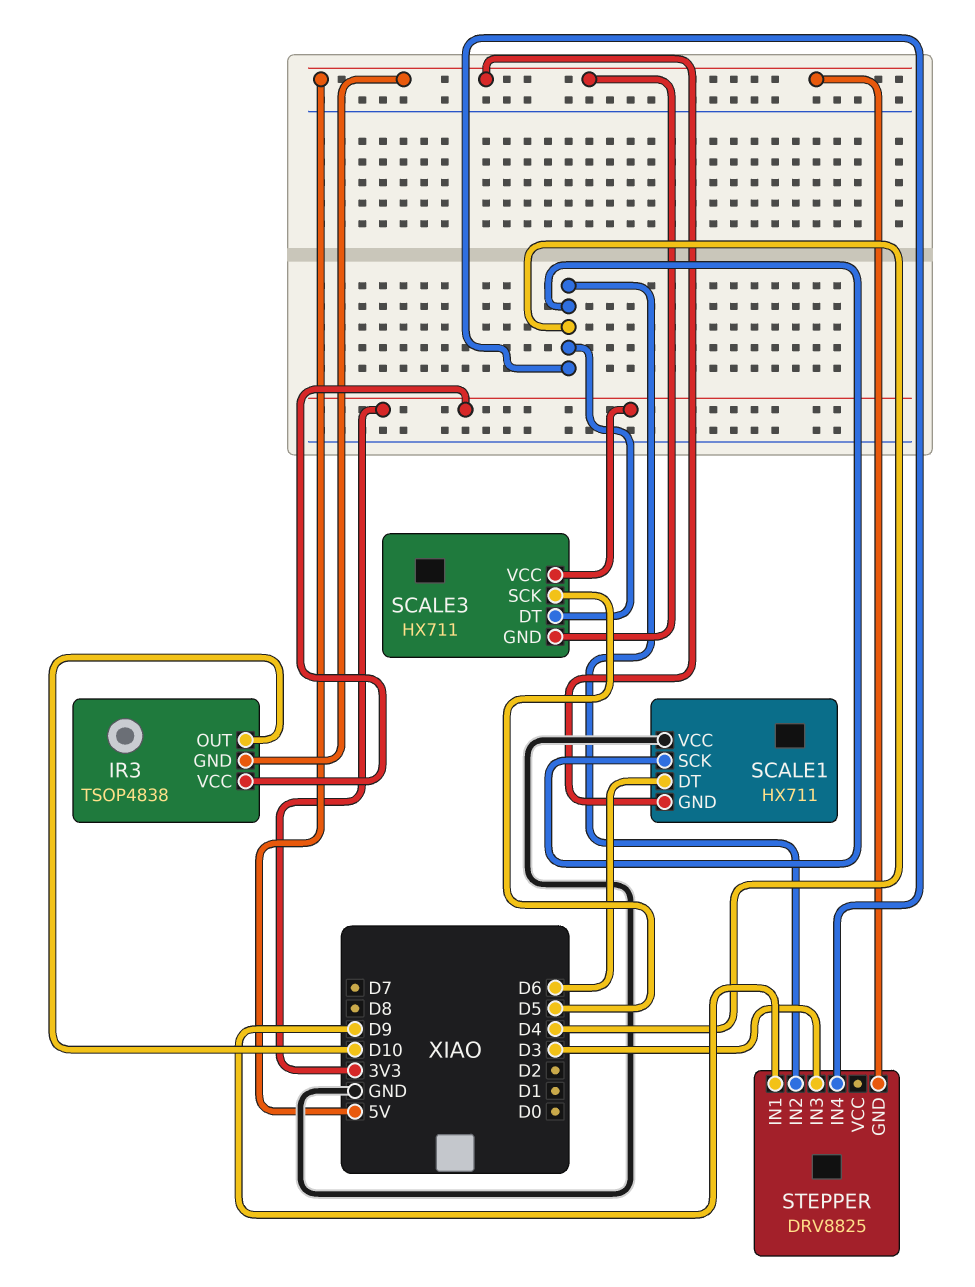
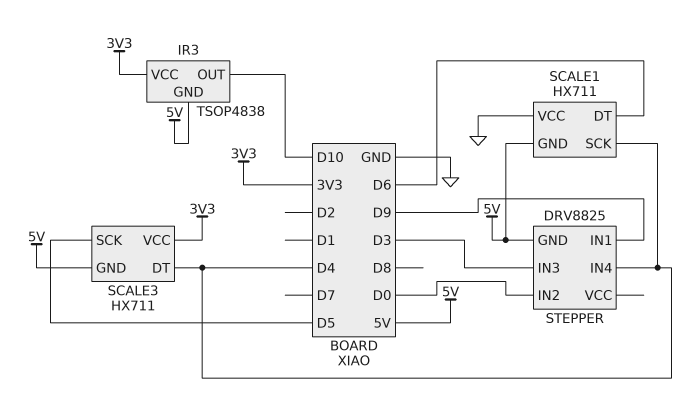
STEPPER pin IN2: D4 -> D0

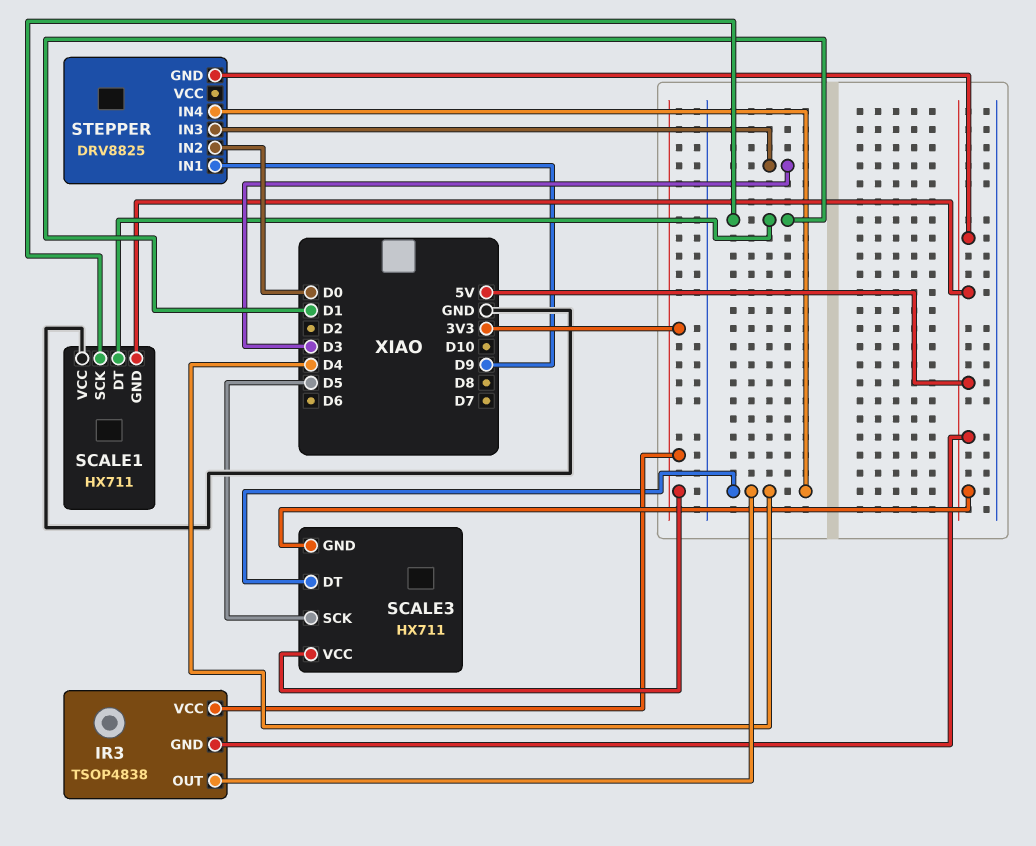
IR3 pin OUT: D10 -> D4
SCALE1 pin DT: D6 -> D1
SCALE1 pin SCK: D4 -> D1

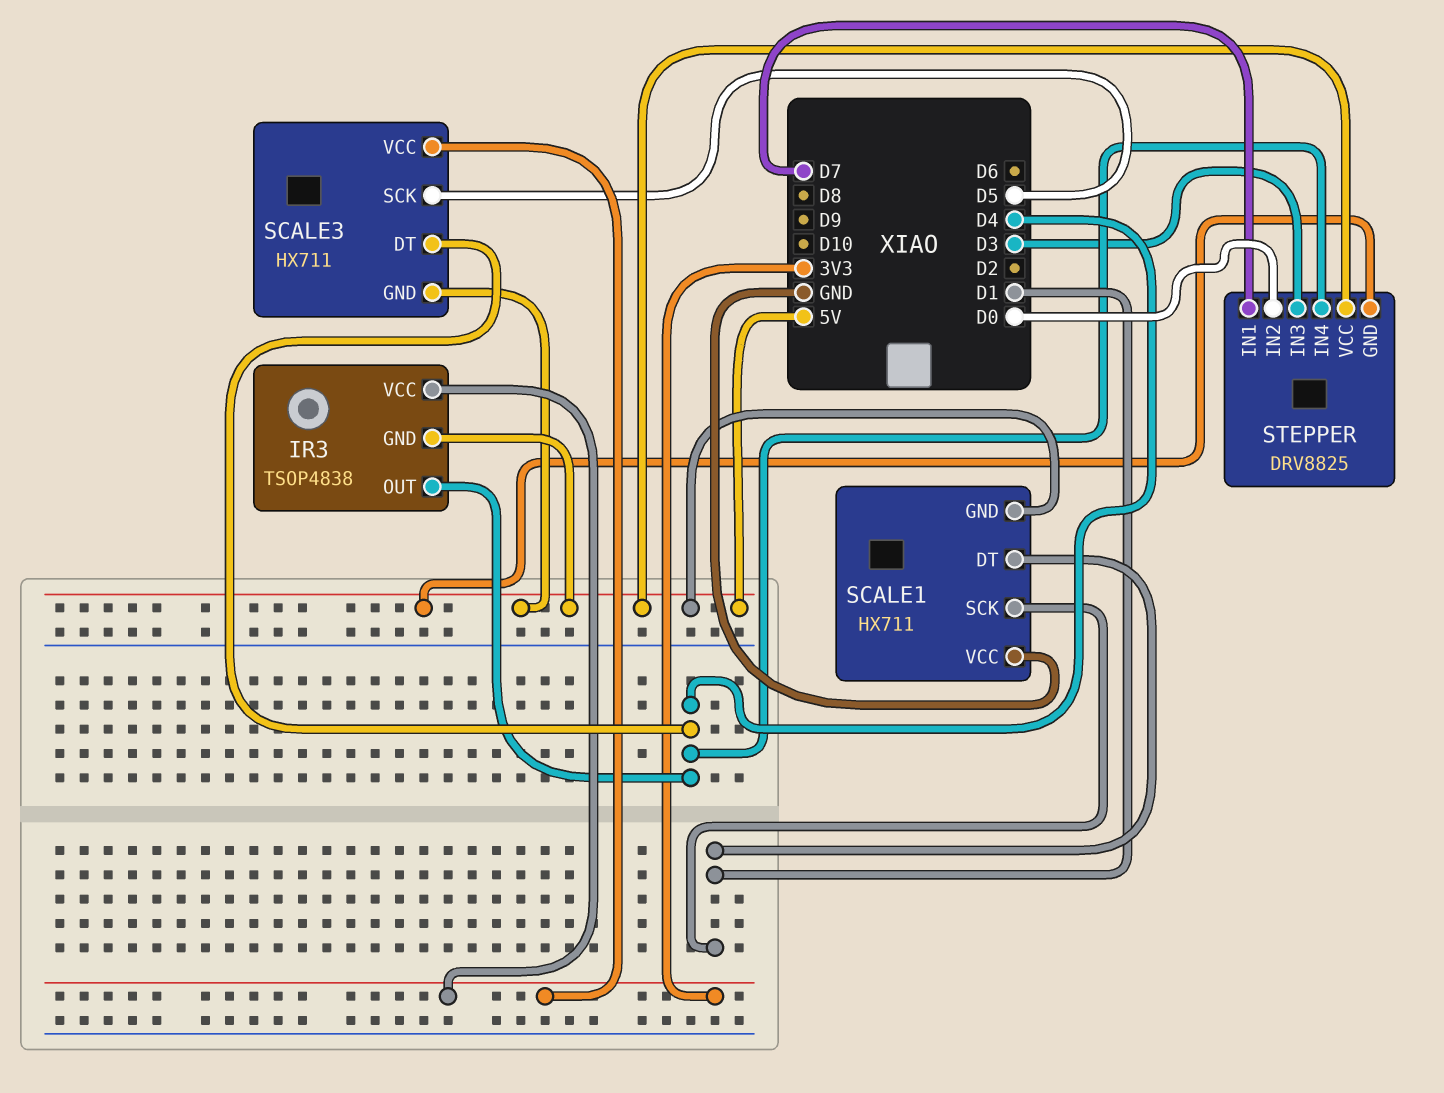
STEPPER pin IN1: D9 -> D7
STEPPER pin VCC: none -> 5V

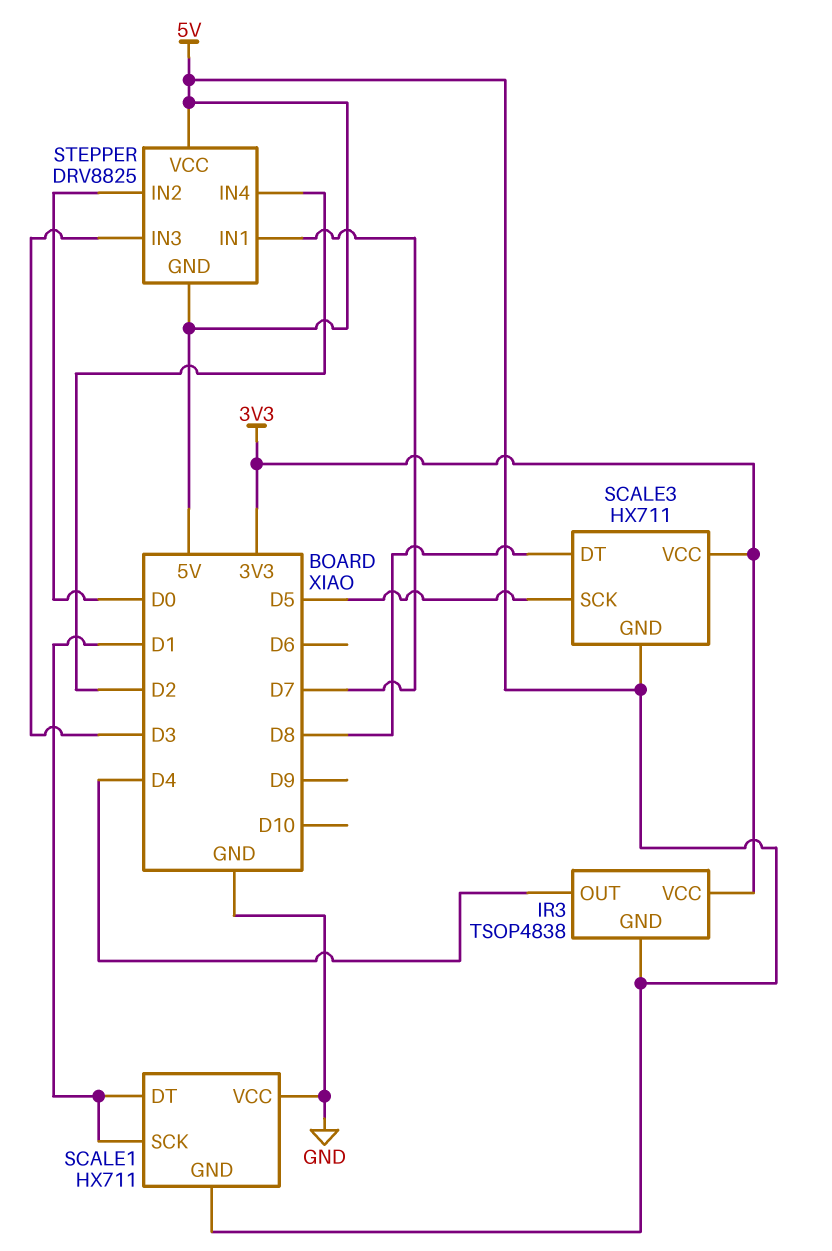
SCALE3 pin DT: D4 -> D8
STEPPER pin IN4: D4 -> D2

